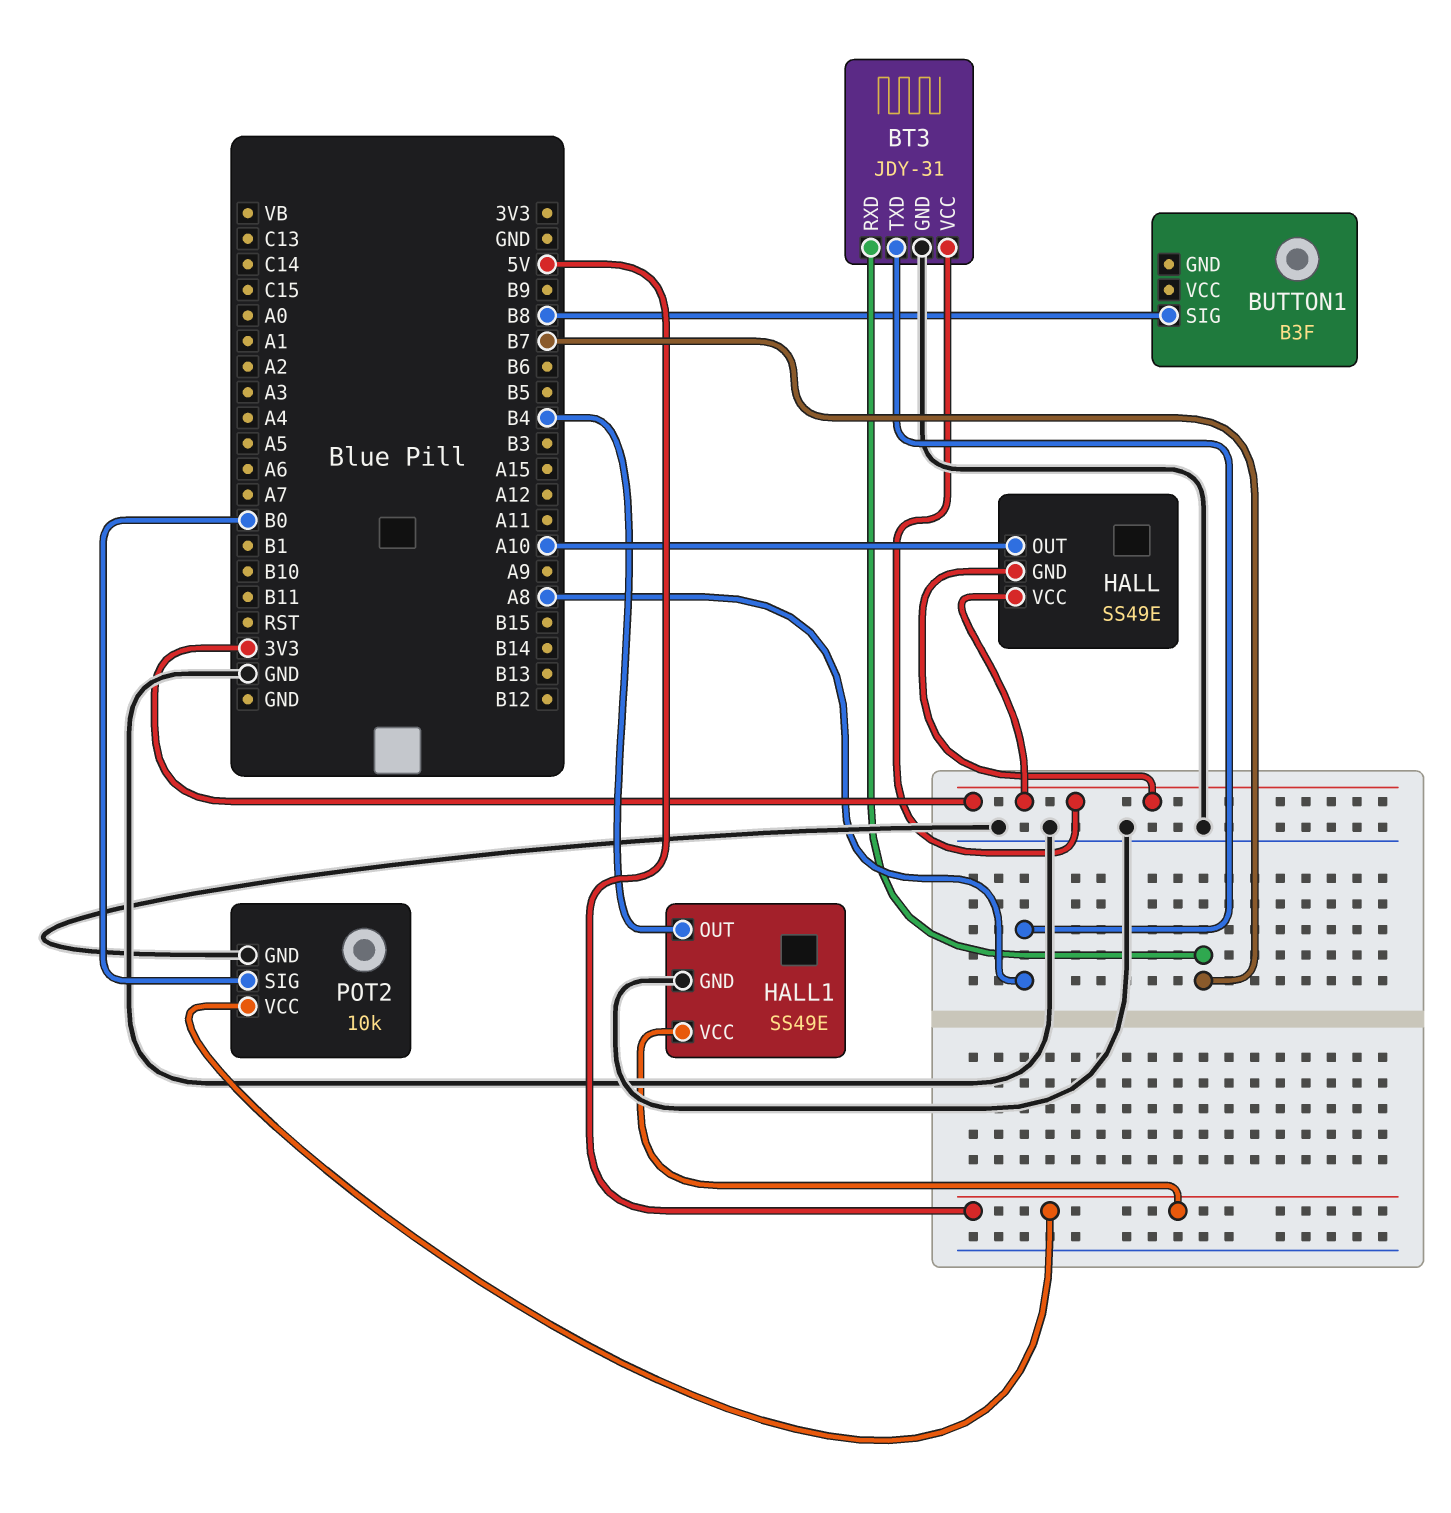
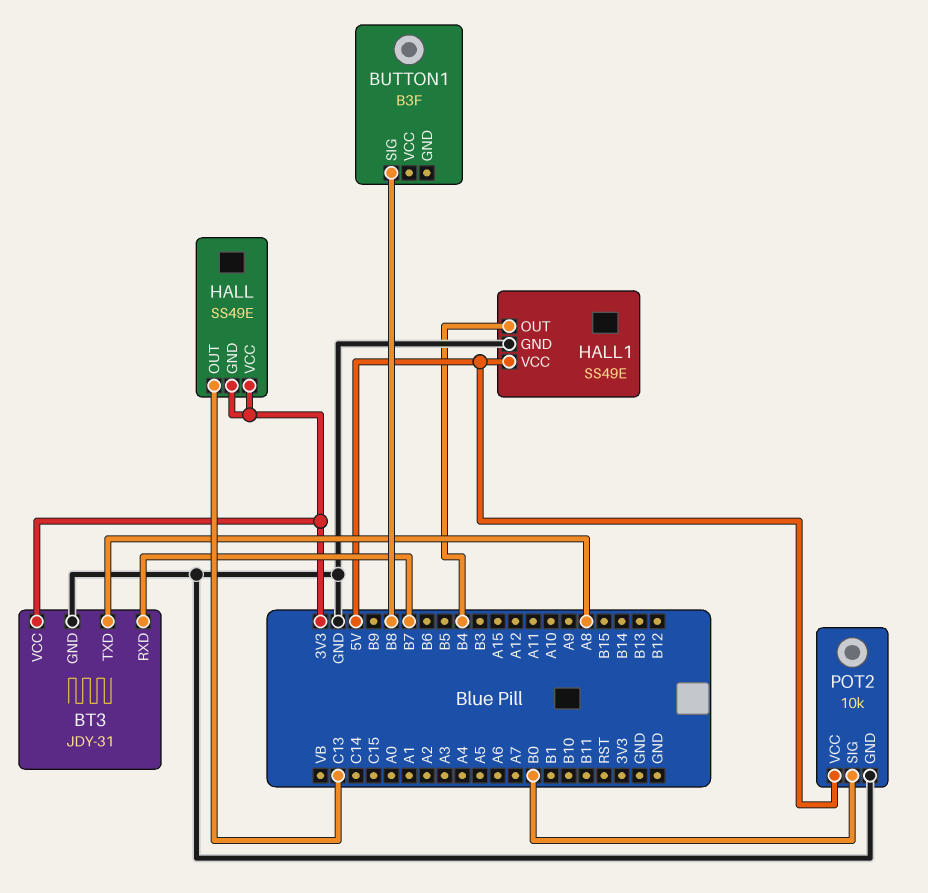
HALL pin OUT: A10 -> C13

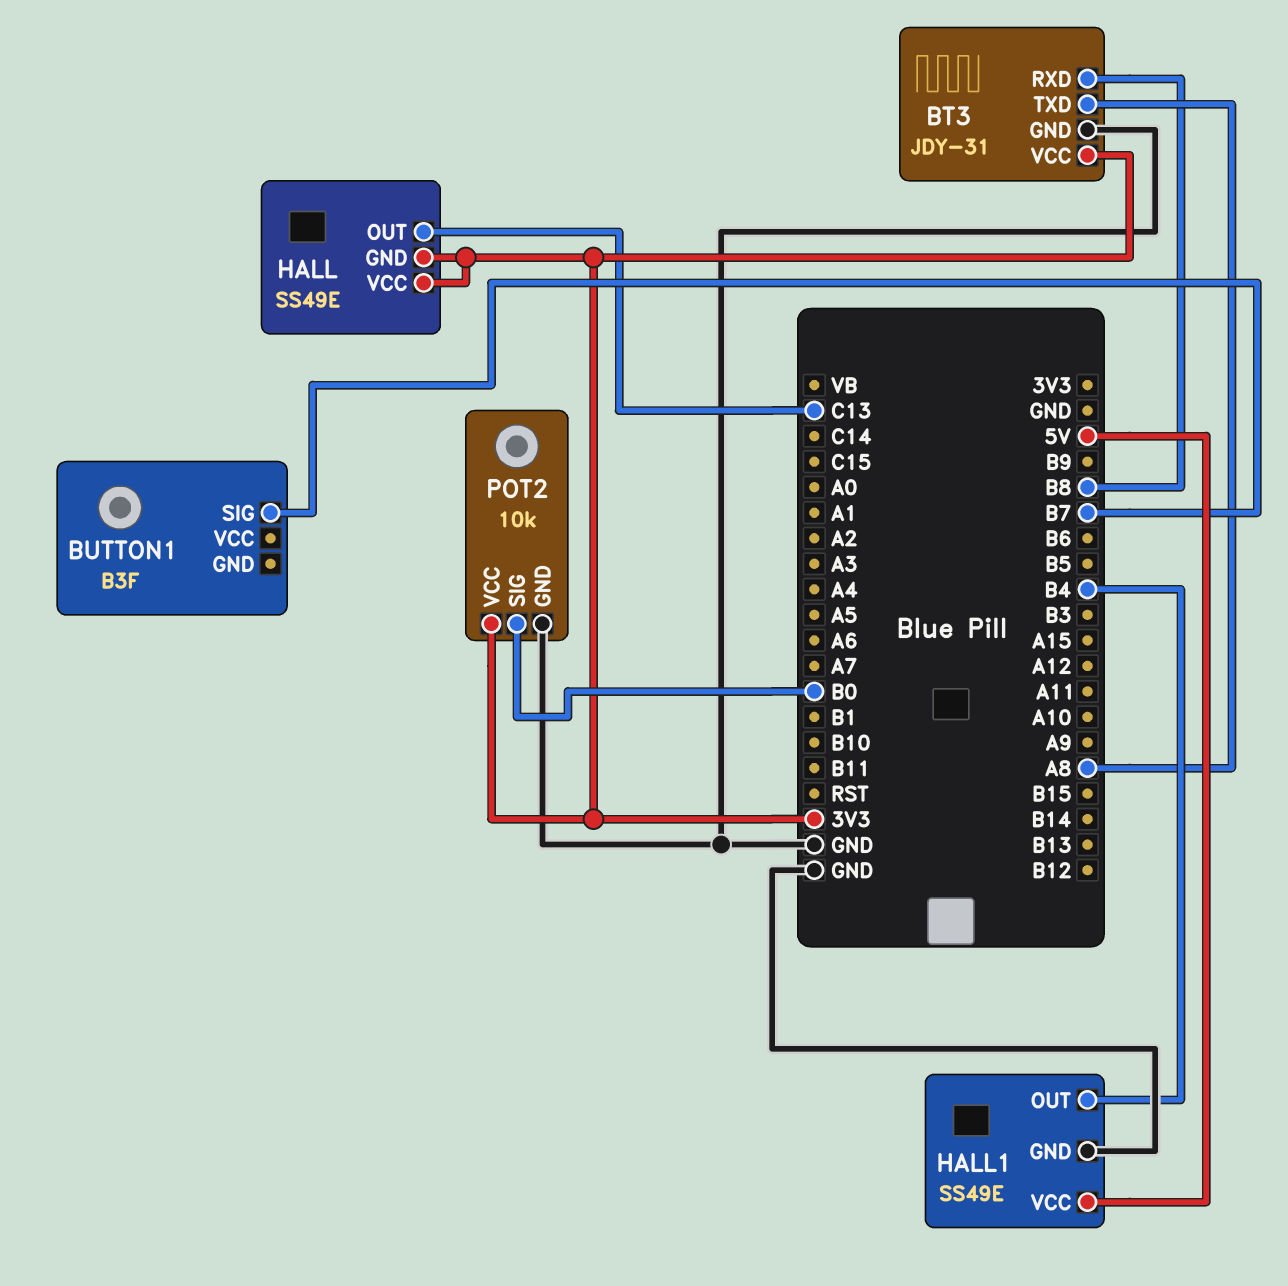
BT3 pin RXD: B7 -> B8
BUTTON1 pin SIG: B8 -> B7
POT2 pin VCC: 5V -> 3V3

